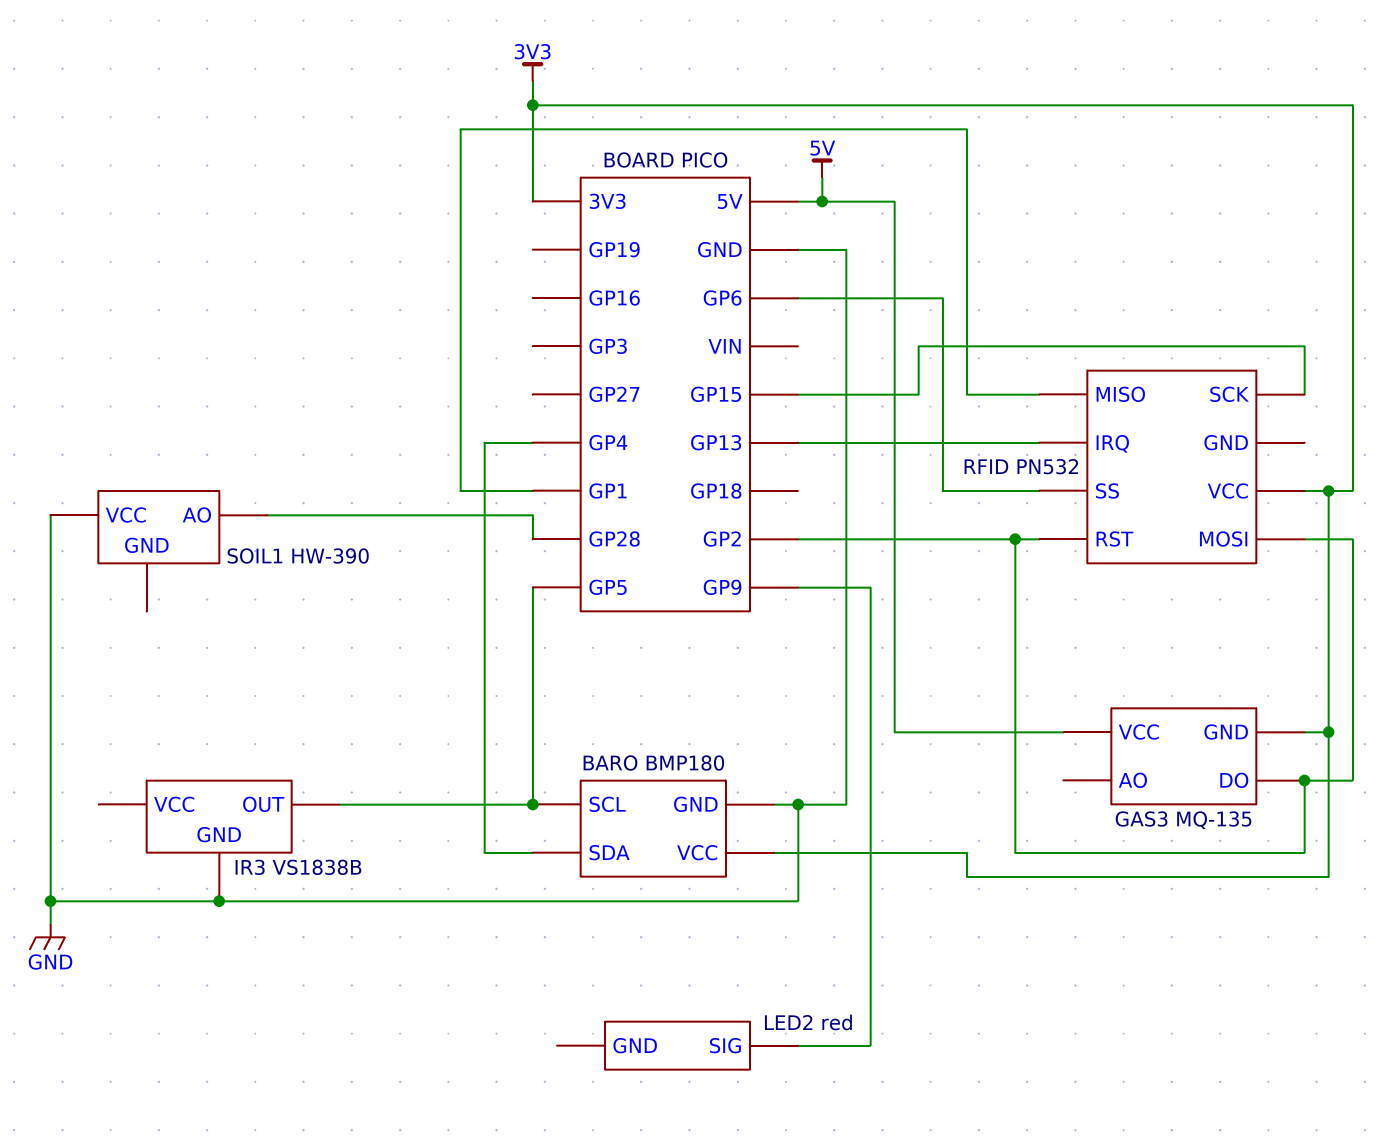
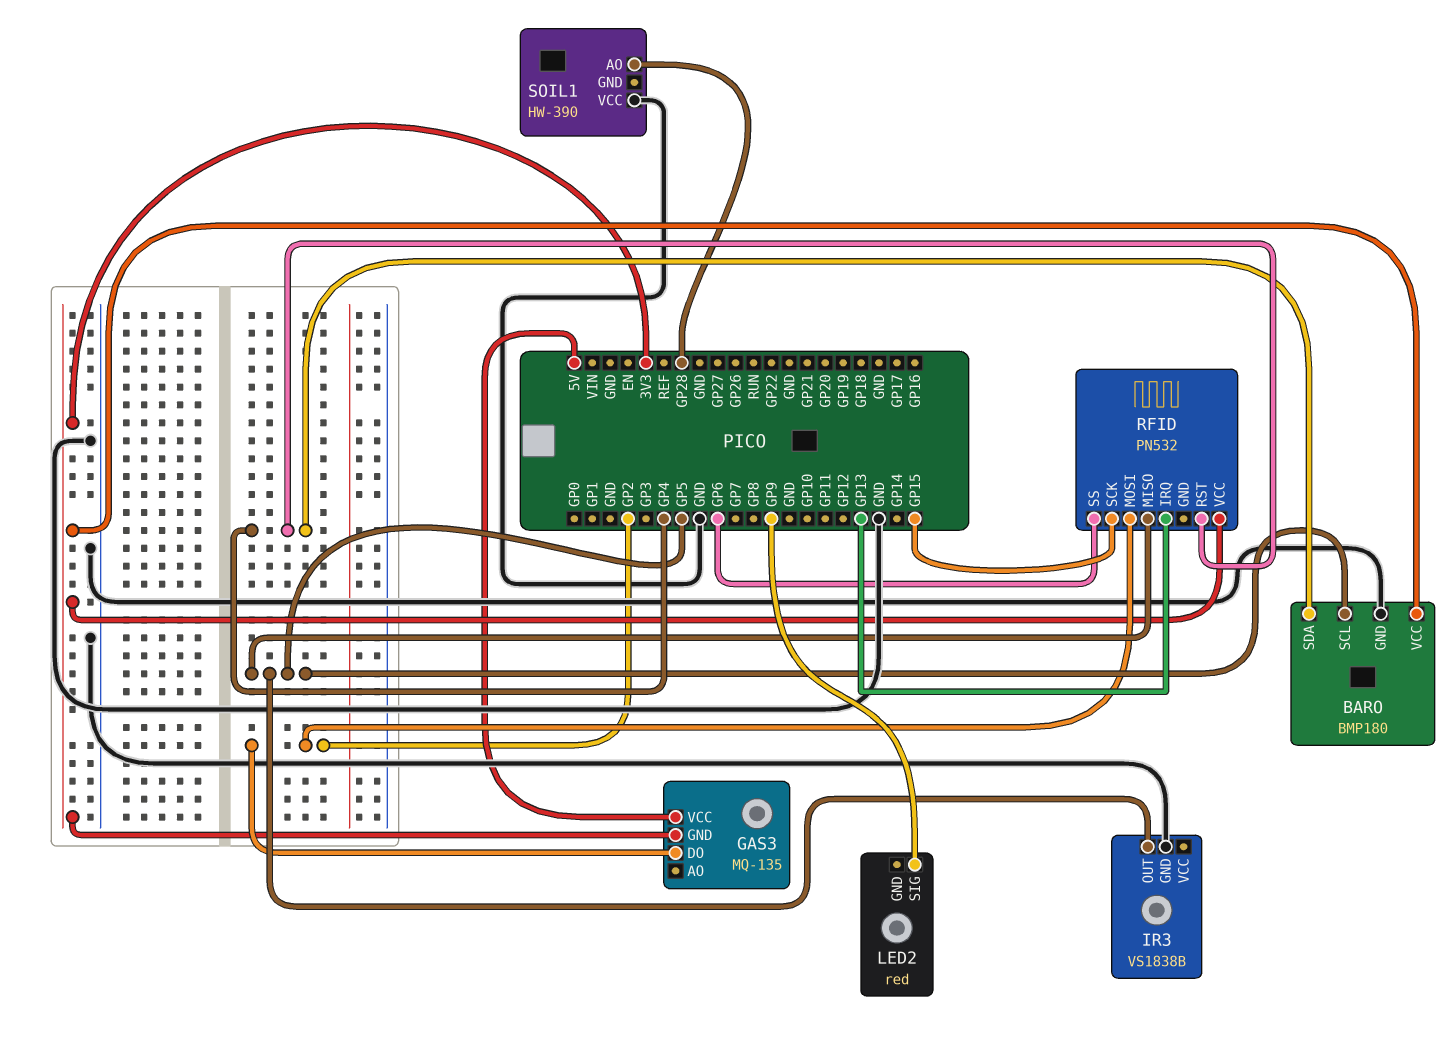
RFID pin MISO: GP1 -> GP5
RFID pin RST: GP2 -> GP4

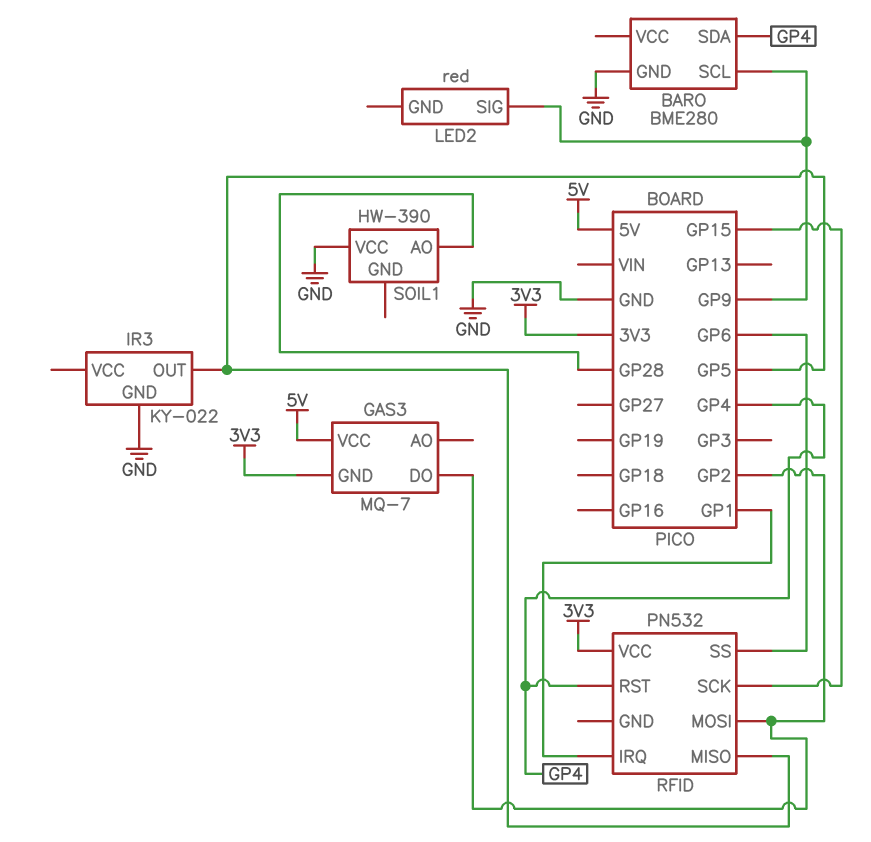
BARO: BMP180 -> BME280
BARO pin SCL: GP5 -> GP9
BARO pin VCC: 3V3 -> none
GAS3: MQ-135 -> MQ-7
IR3: VS1838B -> KY-022
RFID pin IRQ: GP13 -> GP1

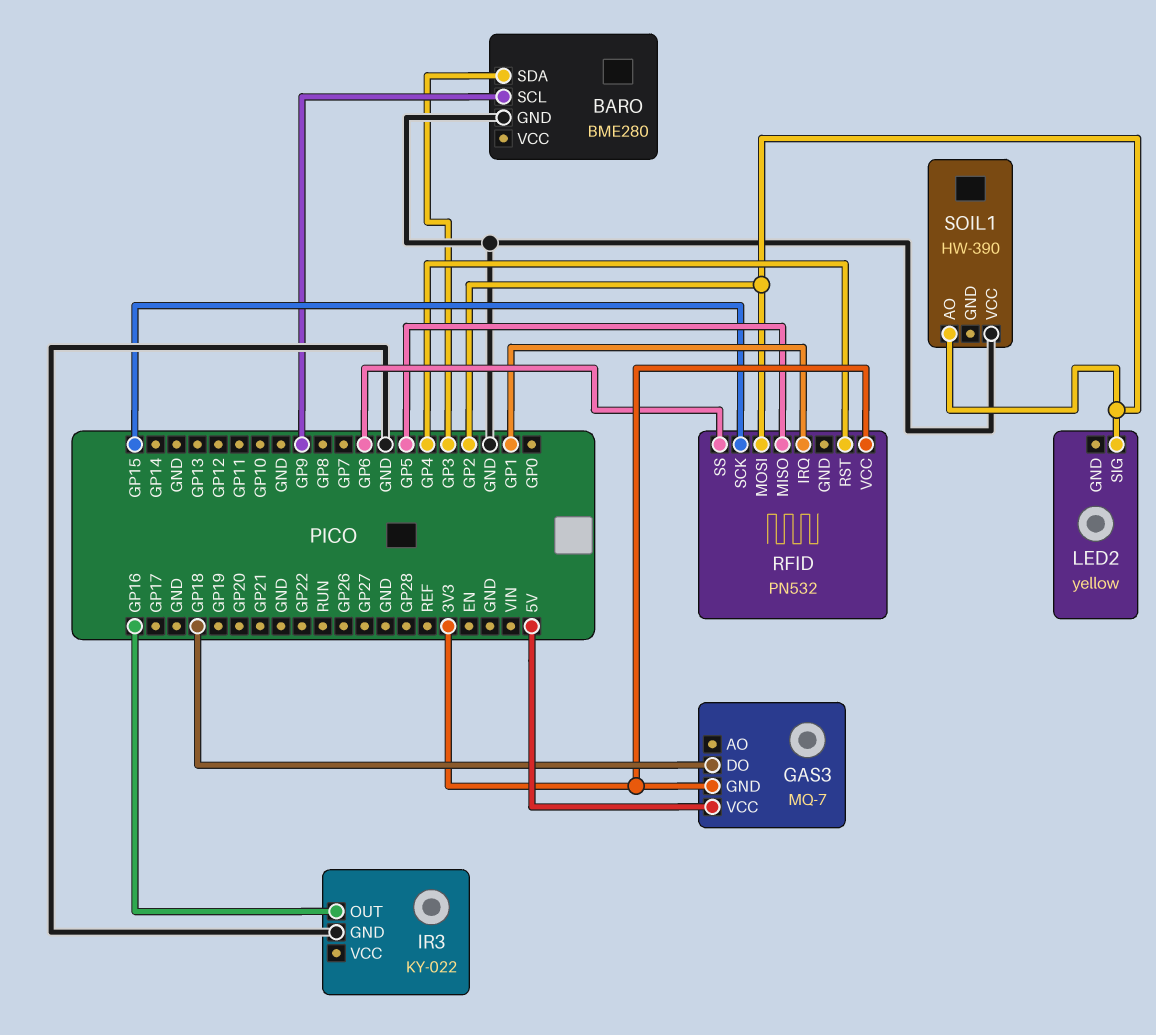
BARO pin SDA: GP4 -> GP3
GAS3 pin DO: GP2 -> GP18
IR3 pin OUT: GP5 -> GP16
LED2: red -> yellow
LED2 pin SIG: GP9 -> GP2
SOIL1 pin AO: GP28 -> GP2

